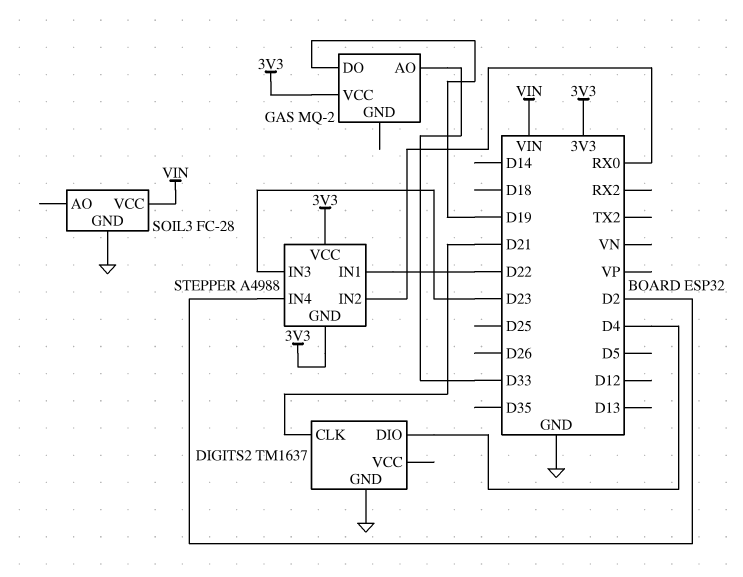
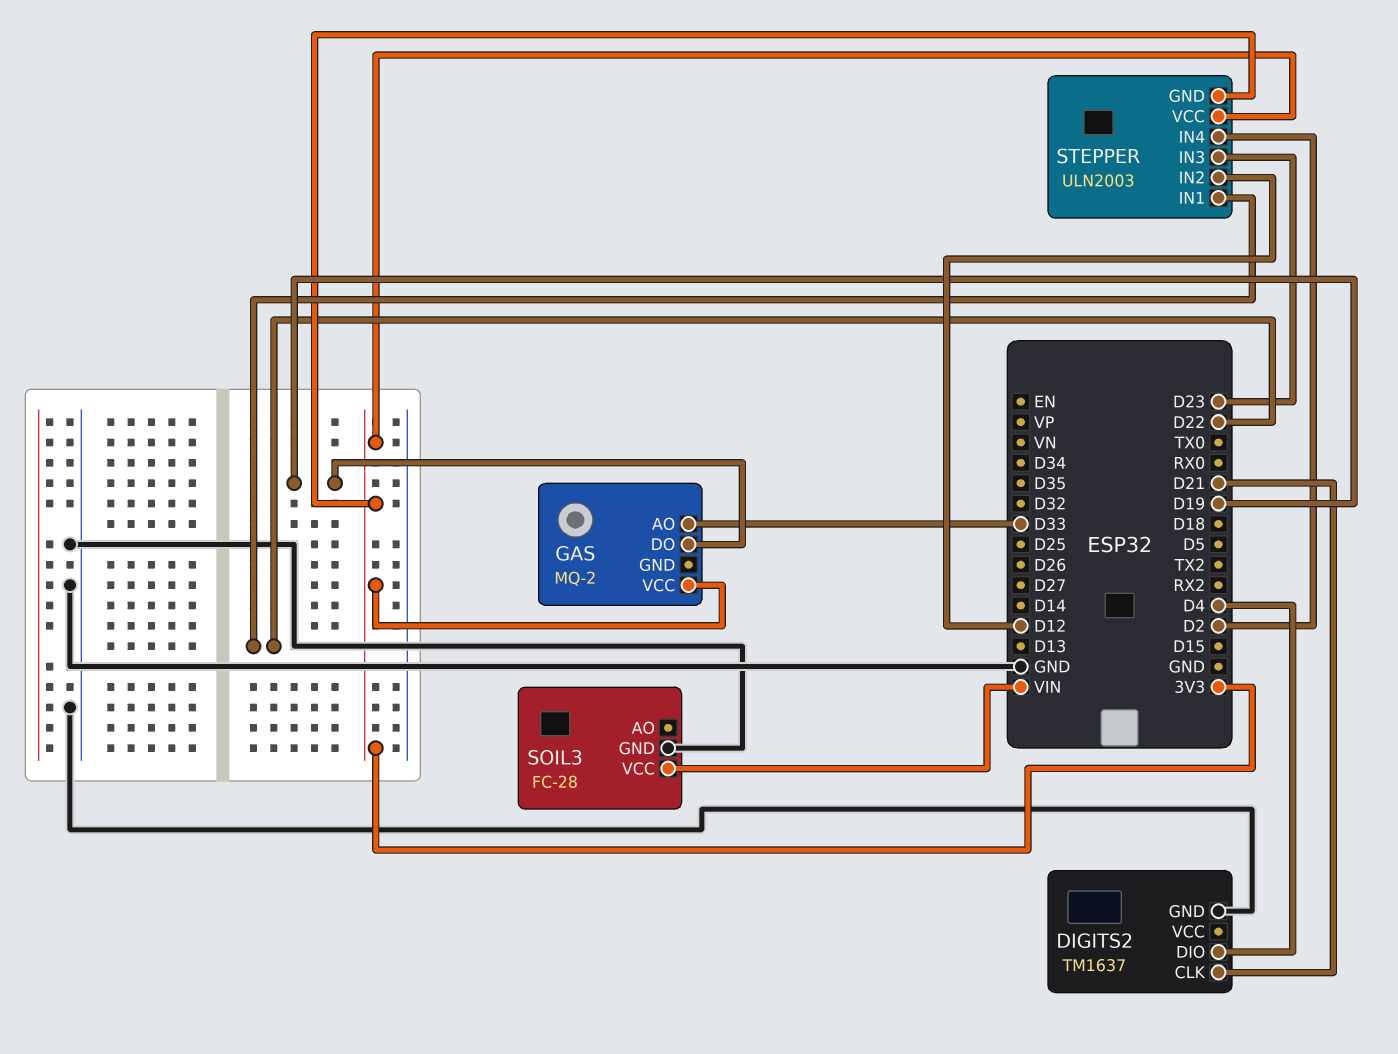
STEPPER: A4988 -> ULN2003
STEPPER pin IN2: RX0 -> D12

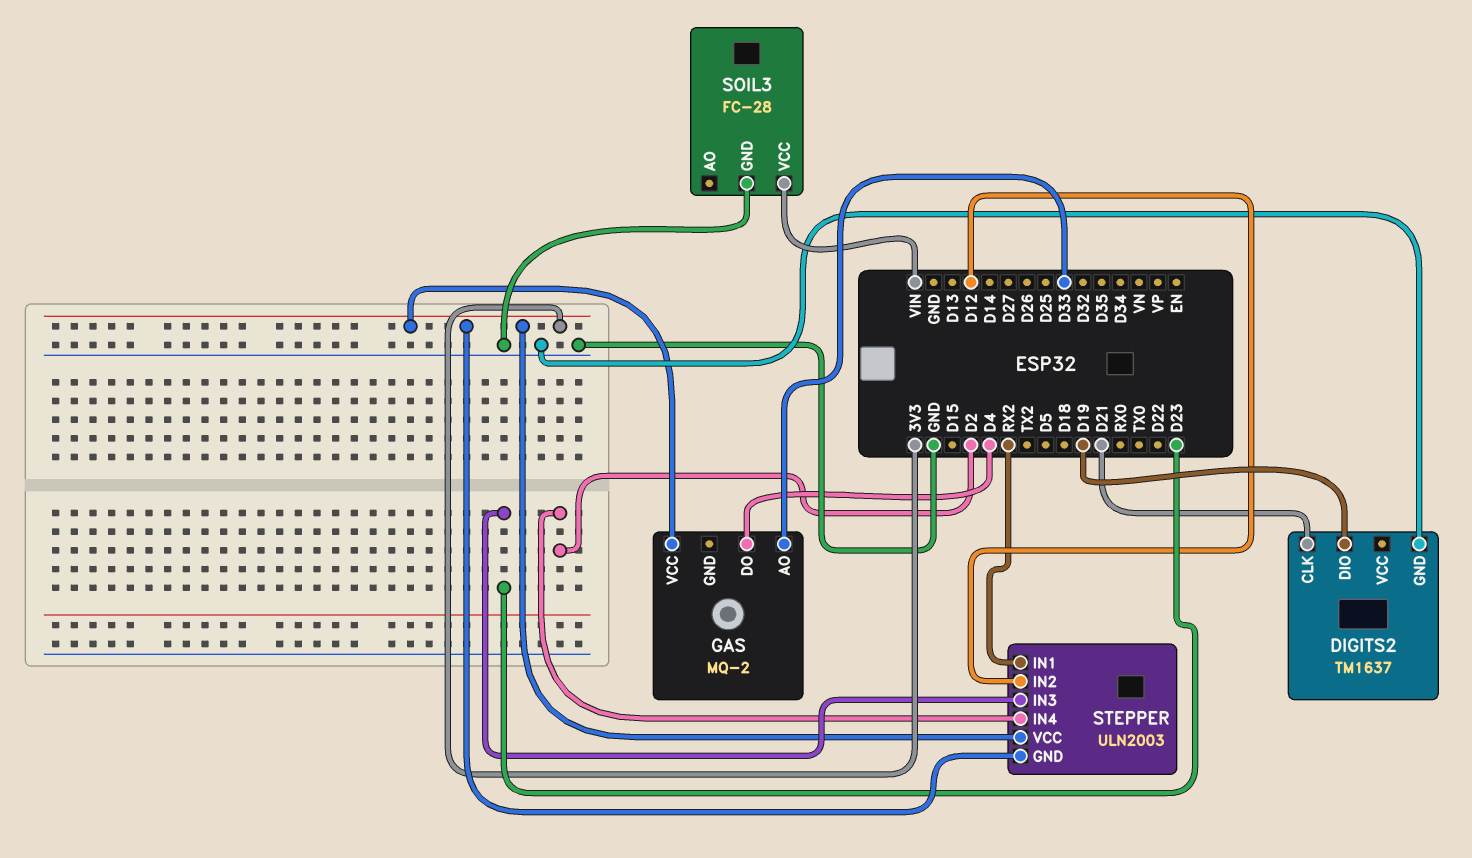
DIGITS2 pin DIO: D4 -> D19
GAS pin DO: D19 -> D4
STEPPER pin IN1: D22 -> RX2

